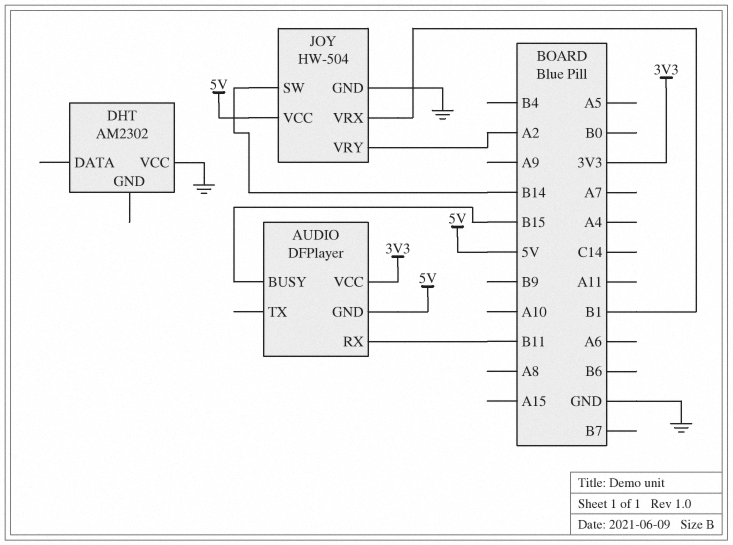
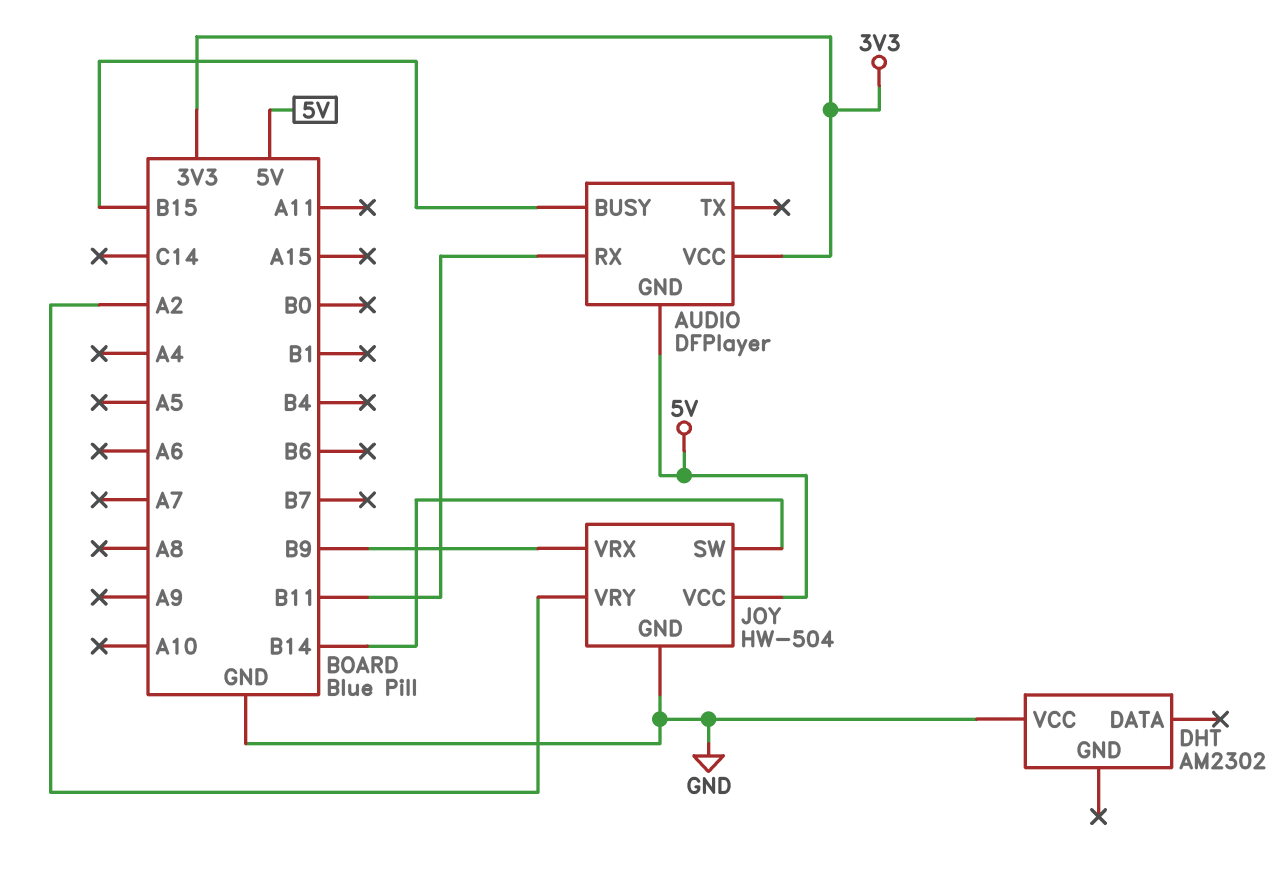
JOY pin VRX: B1 -> B9

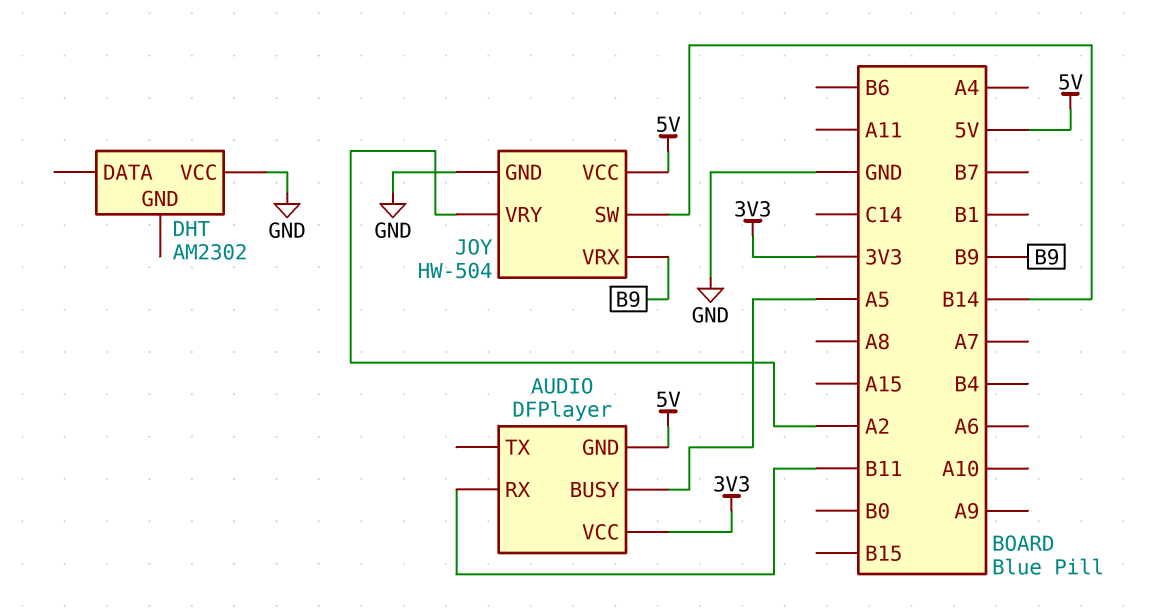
AUDIO pin BUSY: B15 -> A5

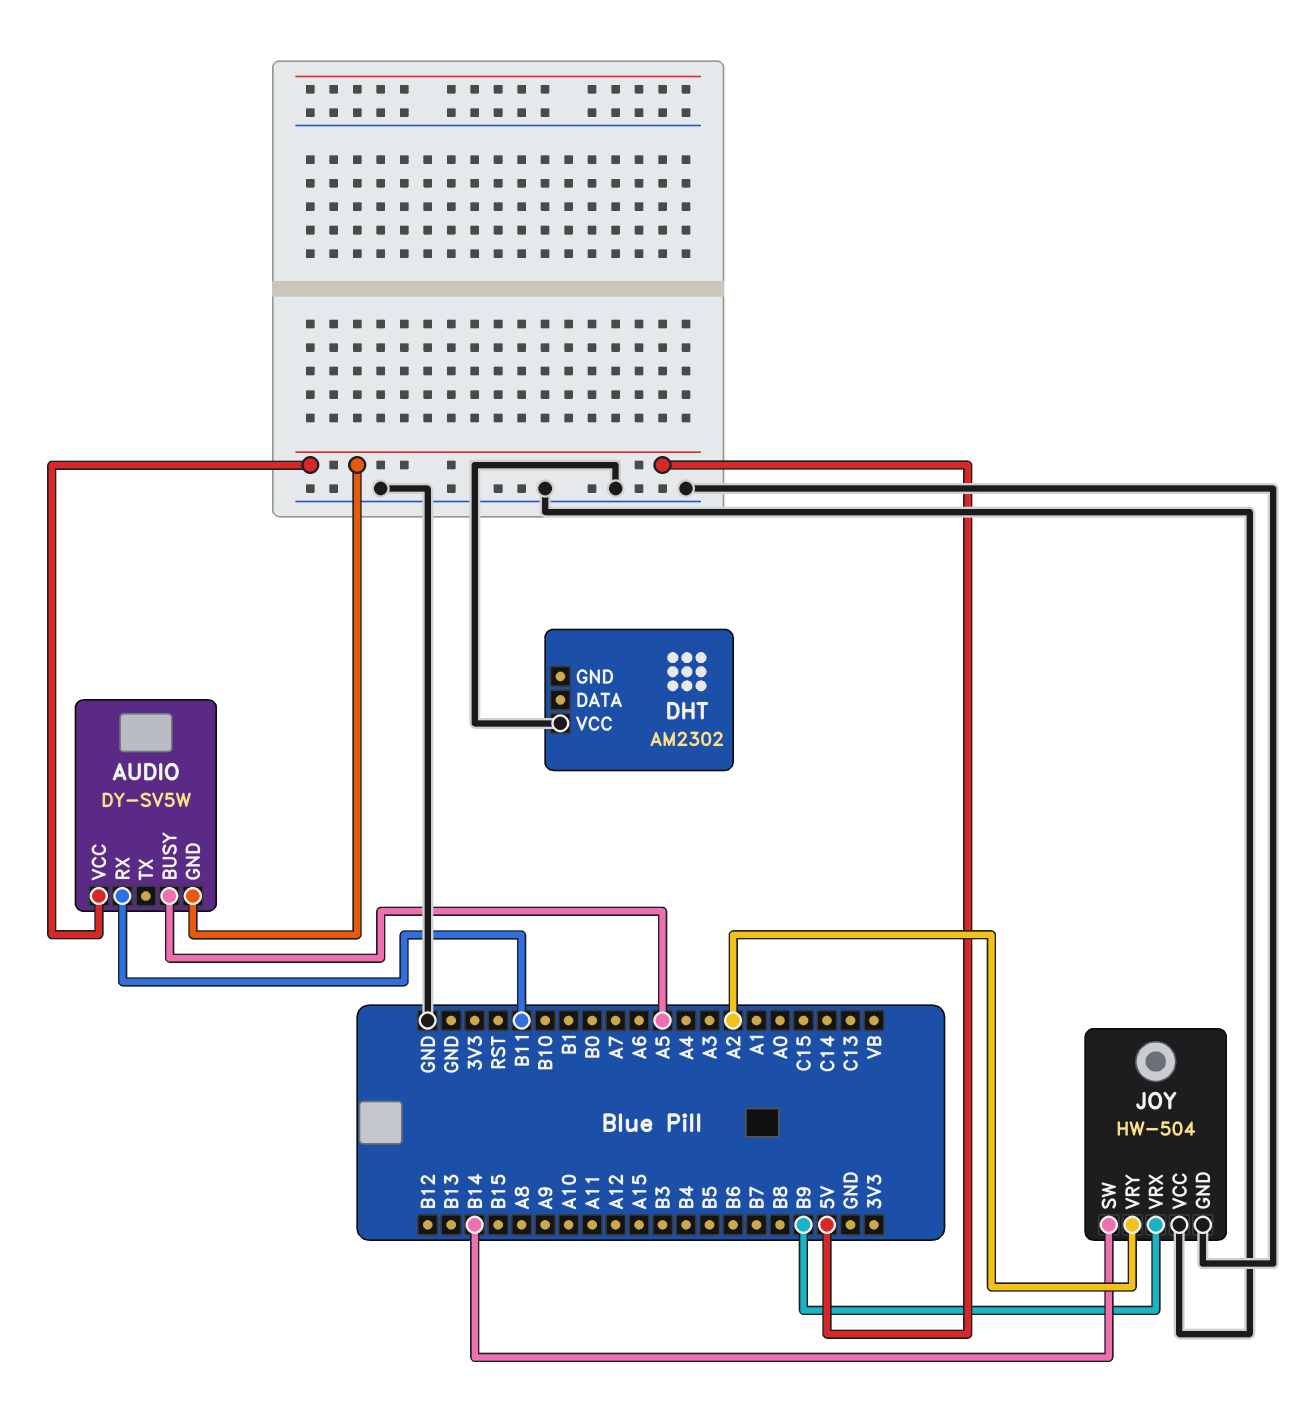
AUDIO: DFPlayer -> DY-SV5W
AUDIO pin VCC: 3V3 -> 5V
JOY pin VCC: 5V -> GND

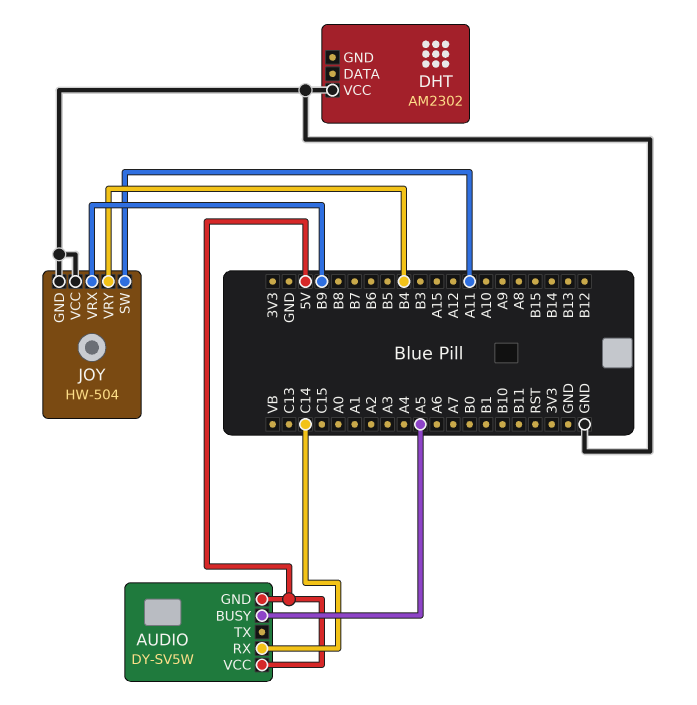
AUDIO pin RX: B11 -> C14
JOY pin SW: B14 -> A11
JOY pin VRY: A2 -> B4

